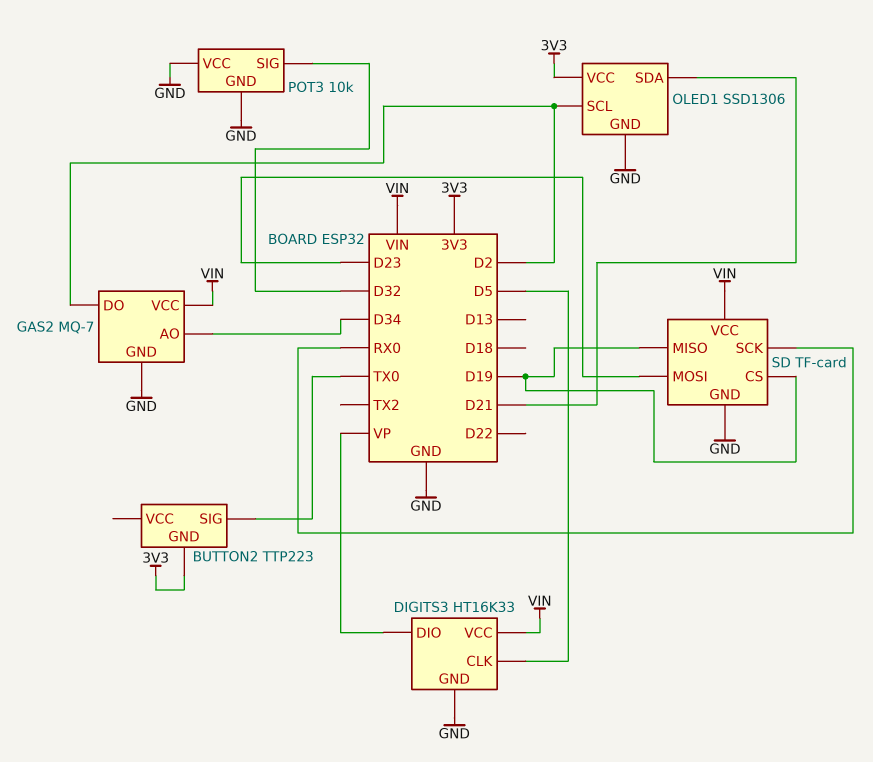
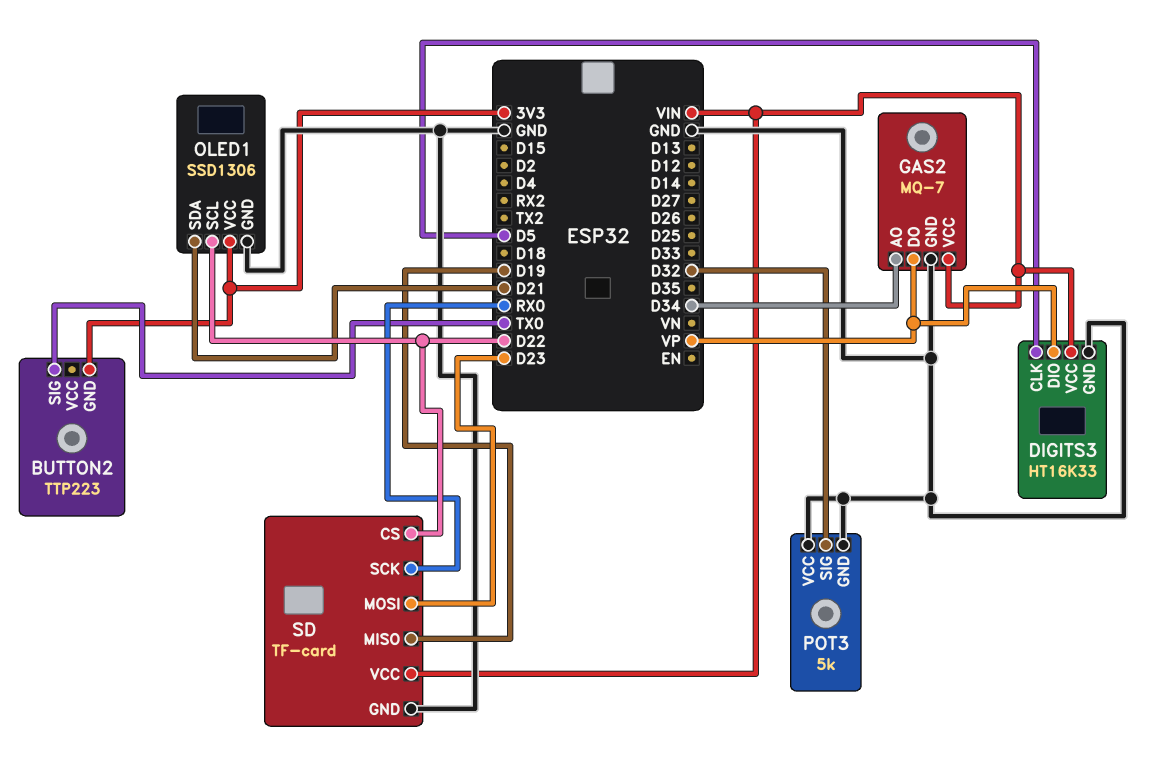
GAS2 pin DO: D2 -> VP
OLED1 pin SCL: D2 -> D22
POT3: 10k -> 5k
SD pin CS: D19 -> D22

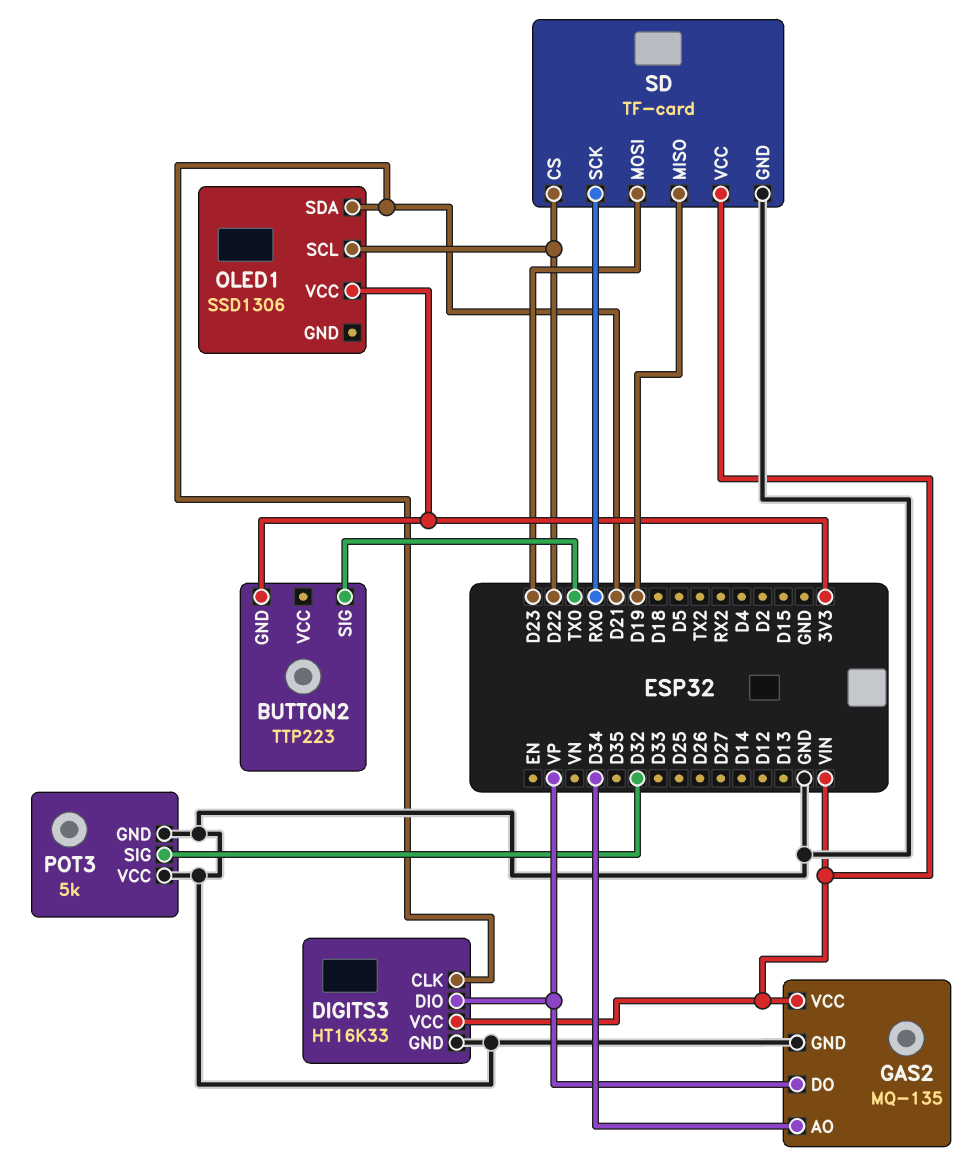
DIGITS3 pin CLK: D5 -> D21
GAS2: MQ-7 -> MQ-135
OLED1 pin GND: GND -> none

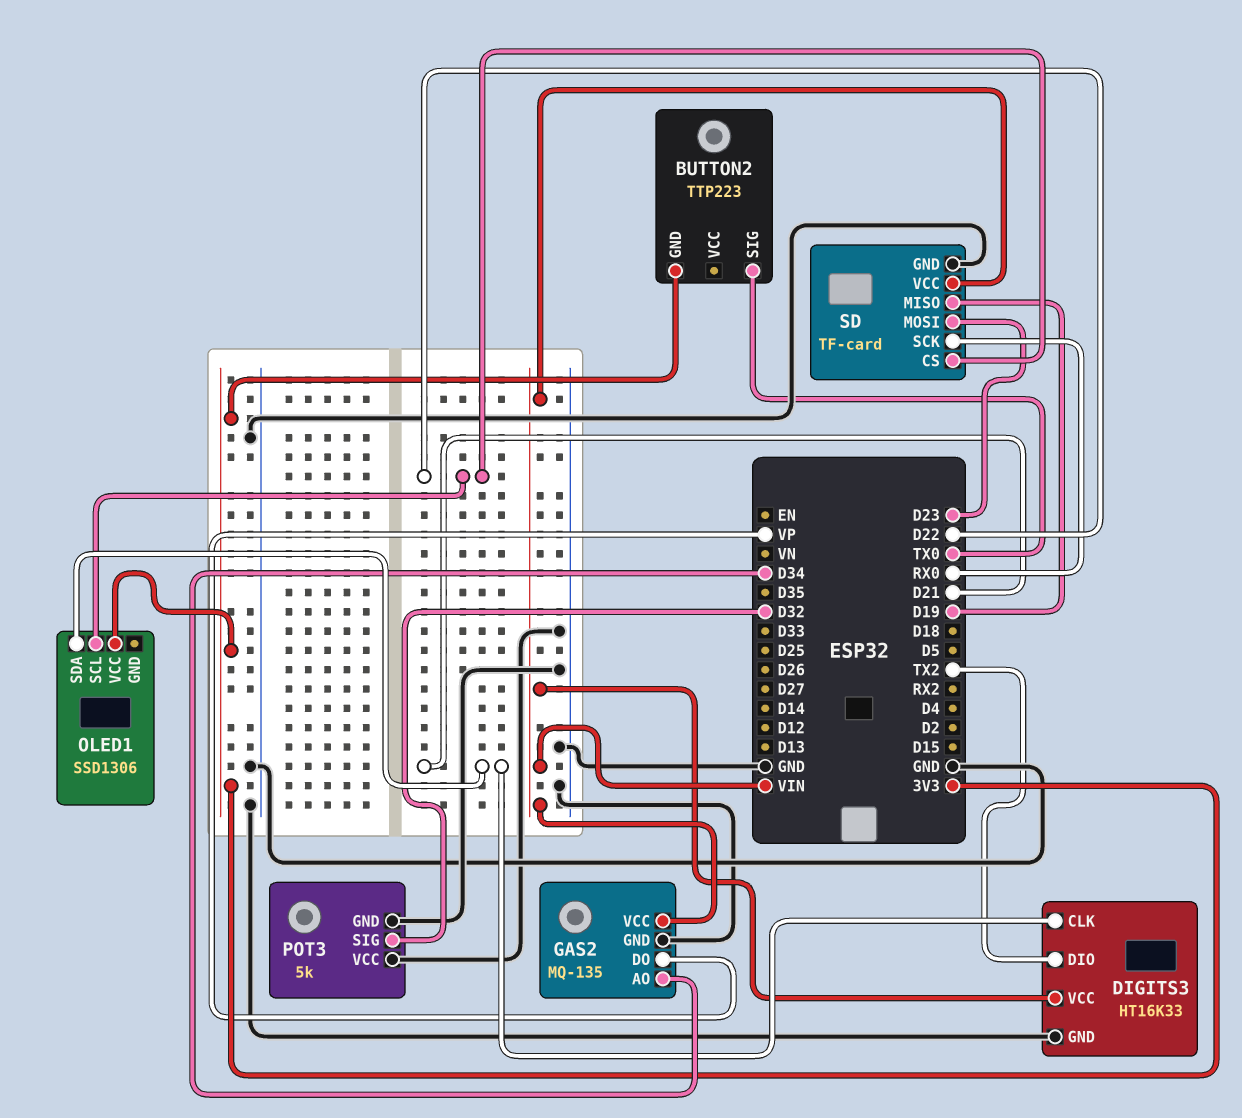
DIGITS3 pin DIO: VP -> TX2

